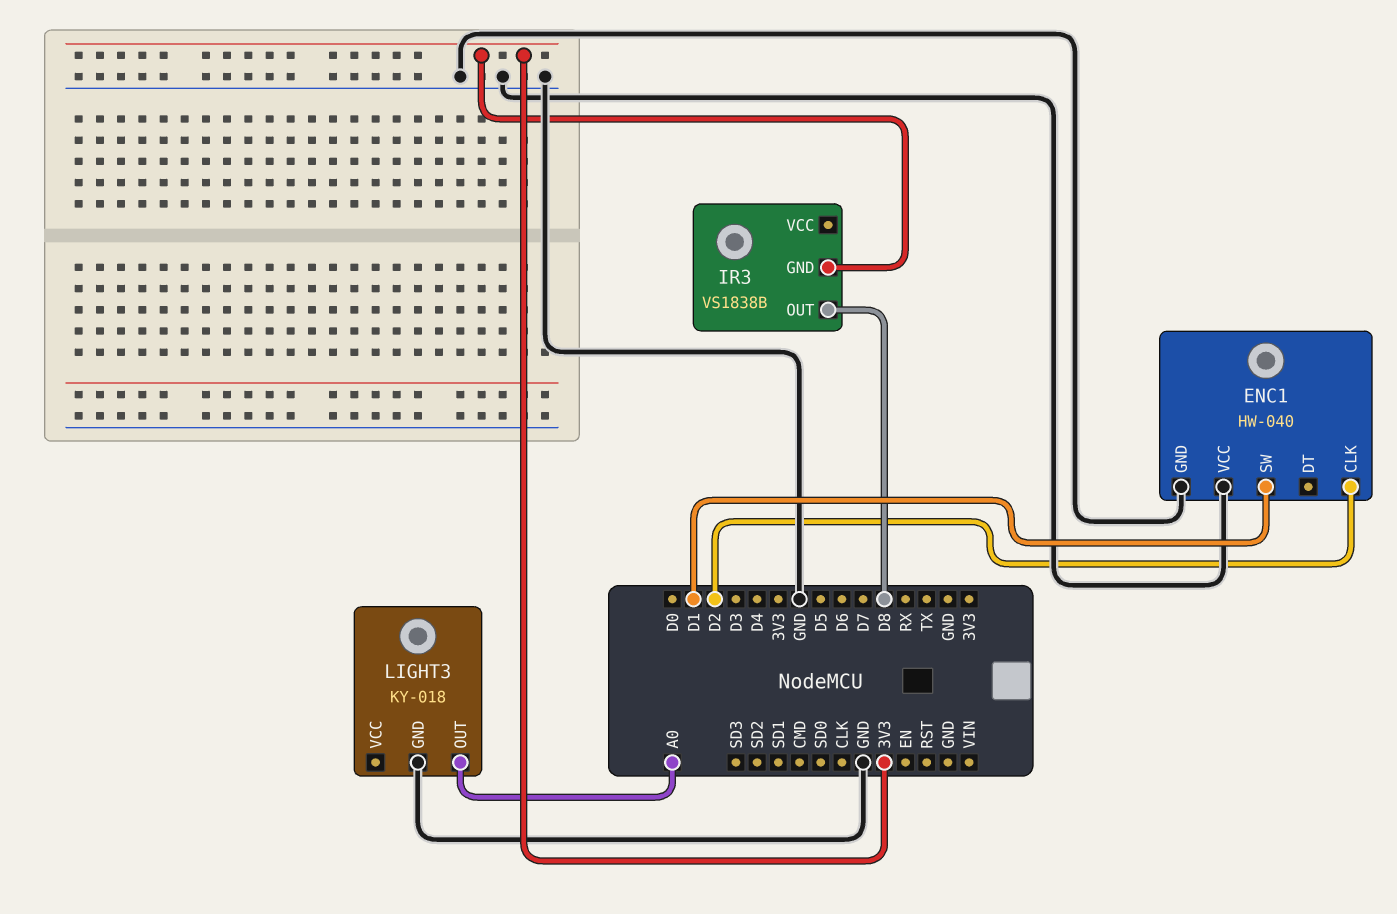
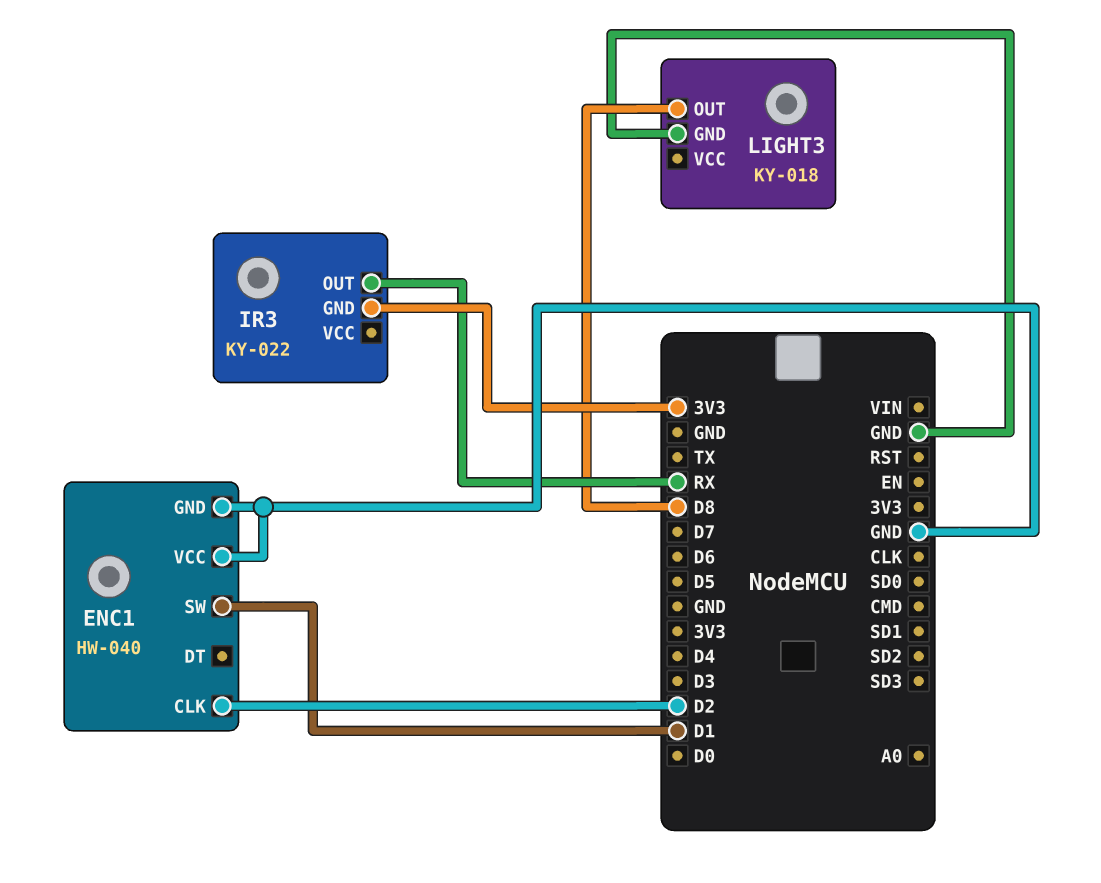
IR3: VS1838B -> KY-022
IR3 pin OUT: D8 -> RX
LIGHT3 pin OUT: A0 -> D8

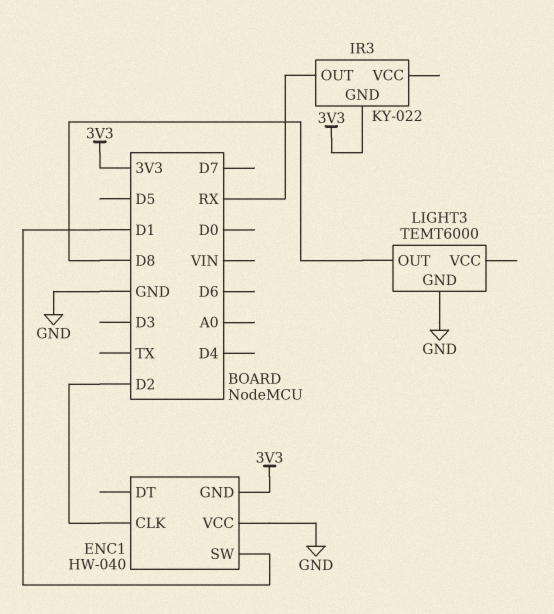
ENC1 pin GND: GND -> 3V3
LIGHT3: KY-018 -> TEMT6000

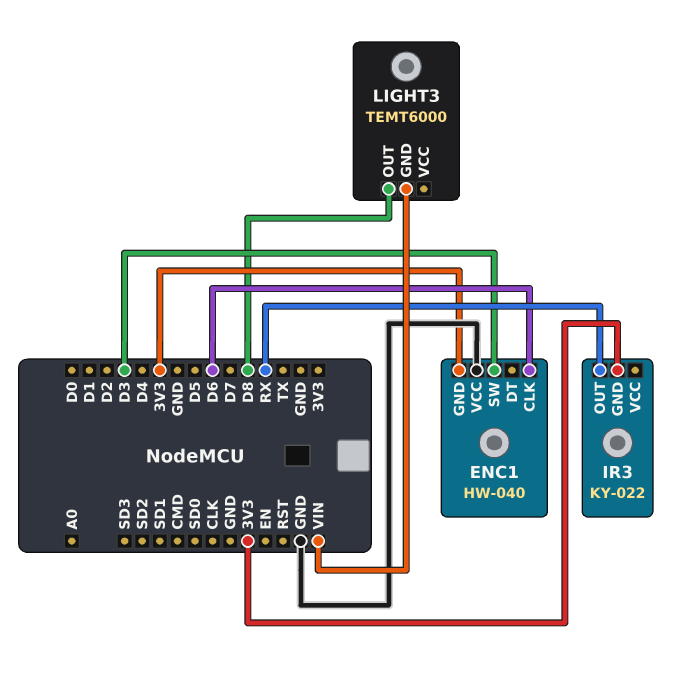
ENC1 pin CLK: D2 -> D6
ENC1 pin SW: D1 -> D3
LIGHT3 pin GND: GND -> VIN

